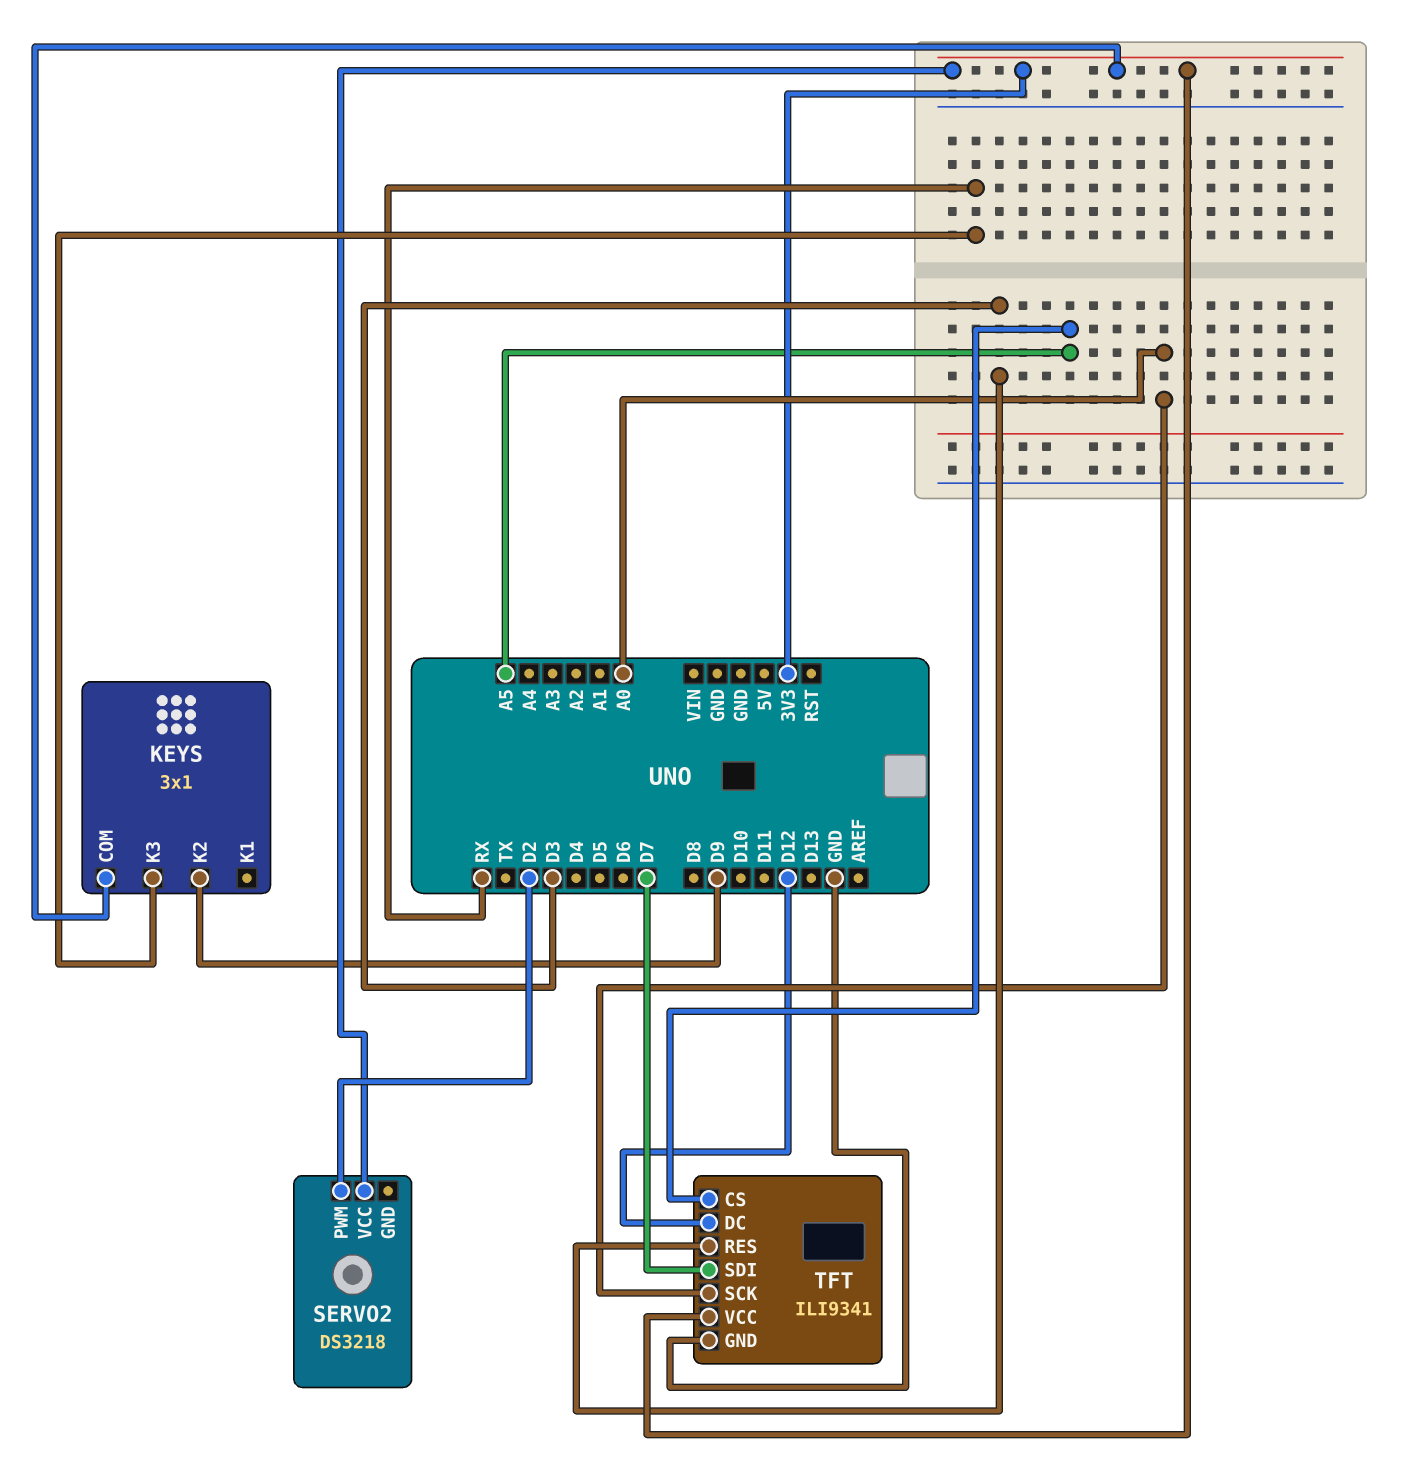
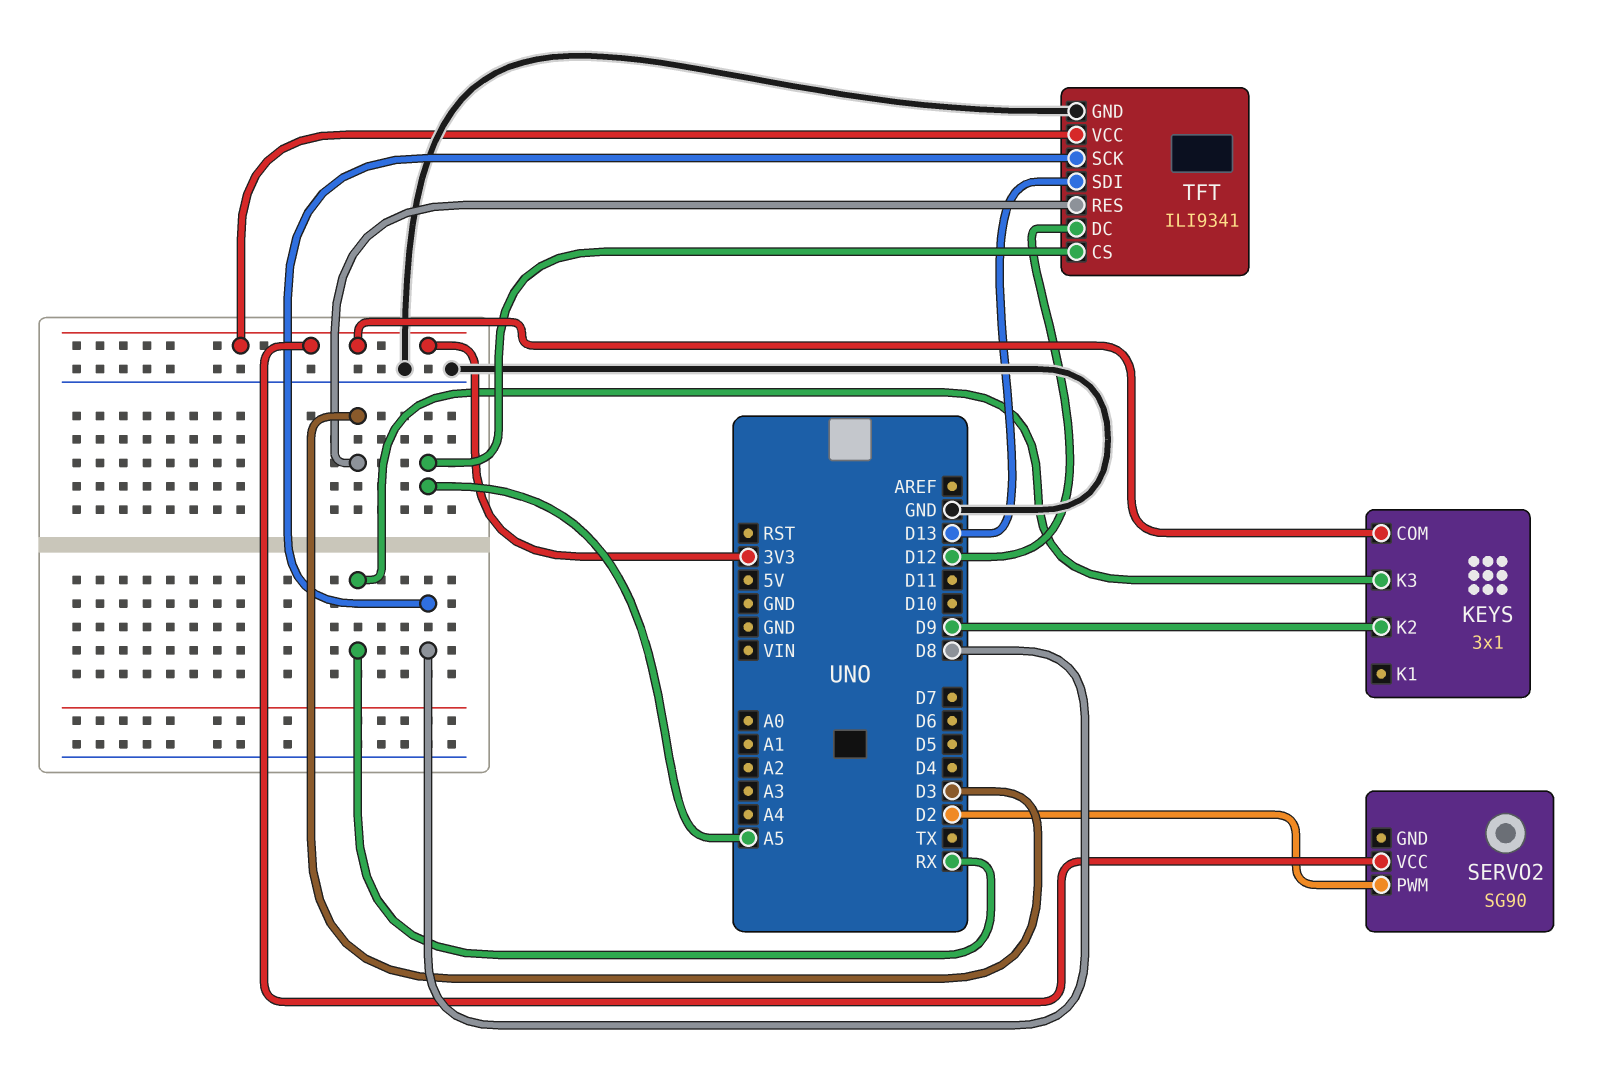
SERVO2: DS3218 -> SG90
TFT pin SCK: A0 -> D8
TFT pin SDI: D7 -> D13

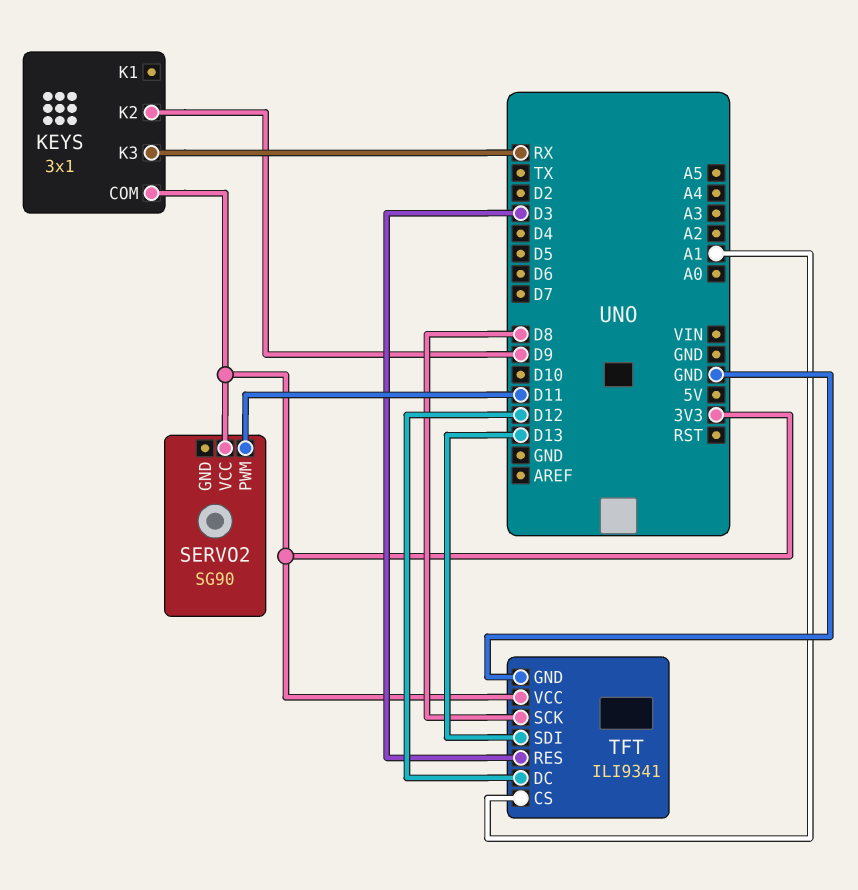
SERVO2 pin PWM: D2 -> D11
TFT pin CS: A5 -> A1

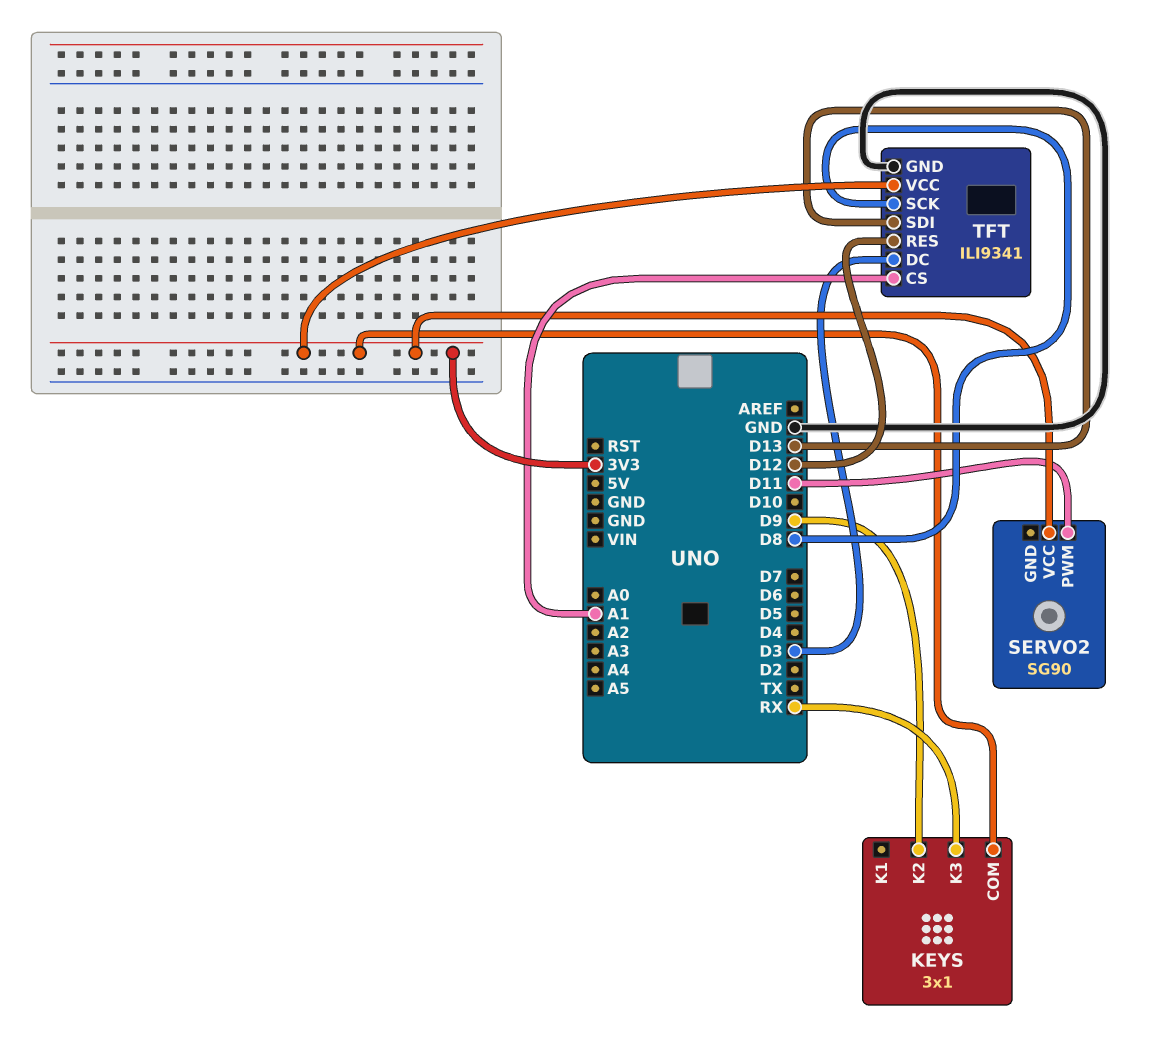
TFT pin DC: D12 -> D3
TFT pin RES: D3 -> D12

